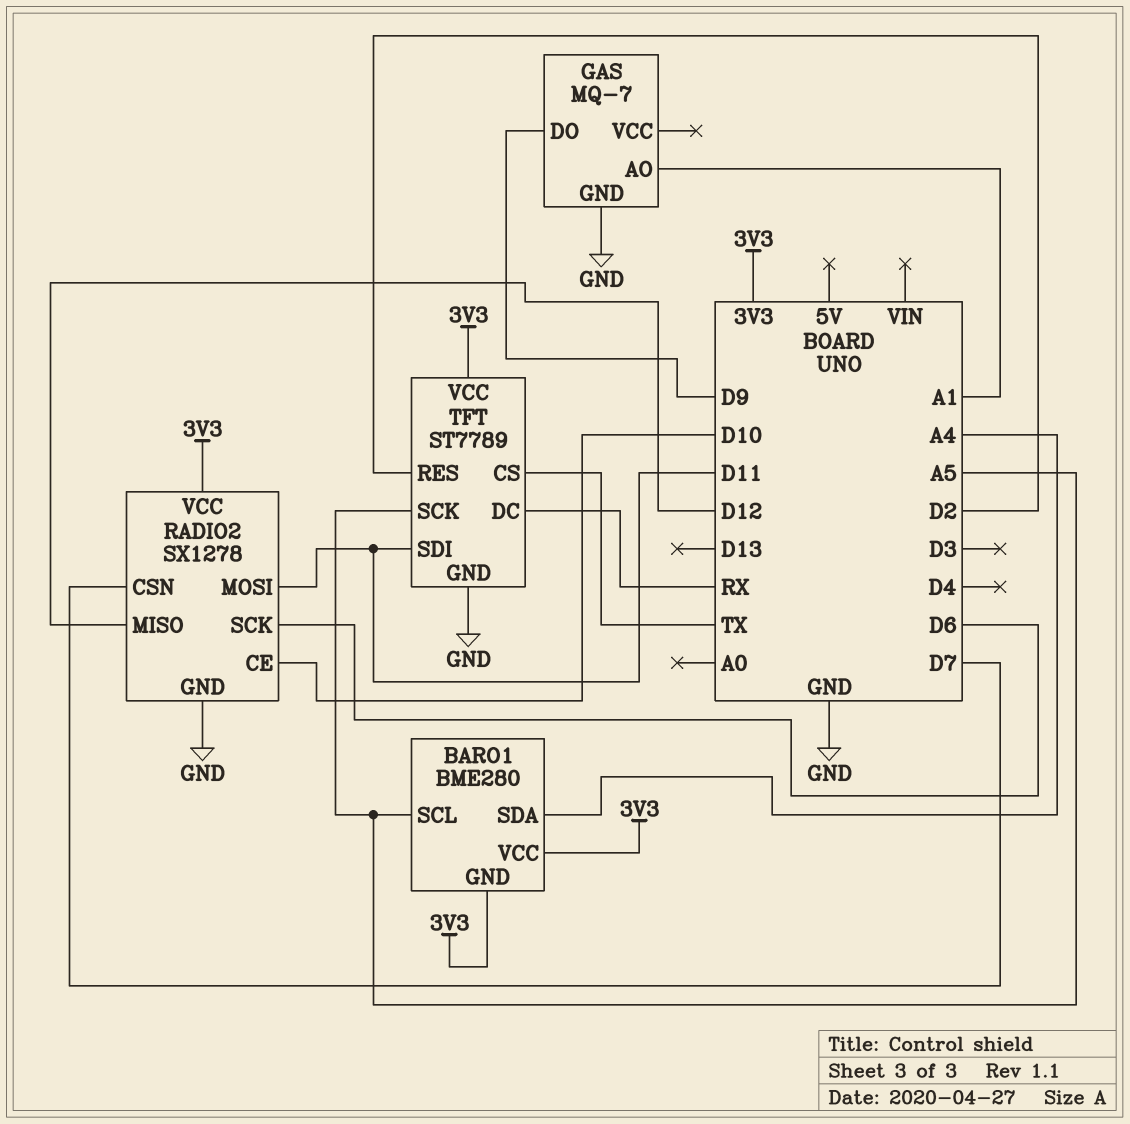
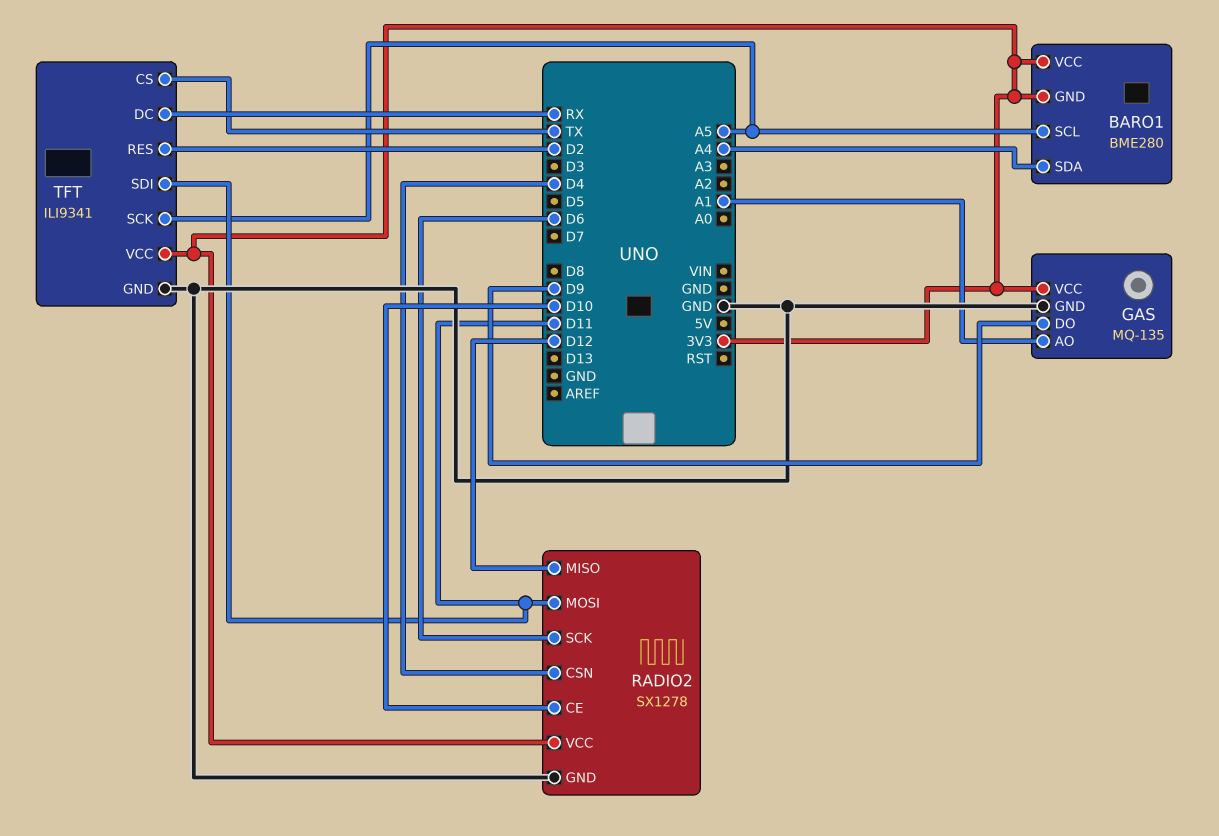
GAS: MQ-7 -> MQ-135
GAS pin VCC: none -> 3V3
RADIO2 pin CSN: D7 -> D4
TFT: ST7789 -> ILI9341

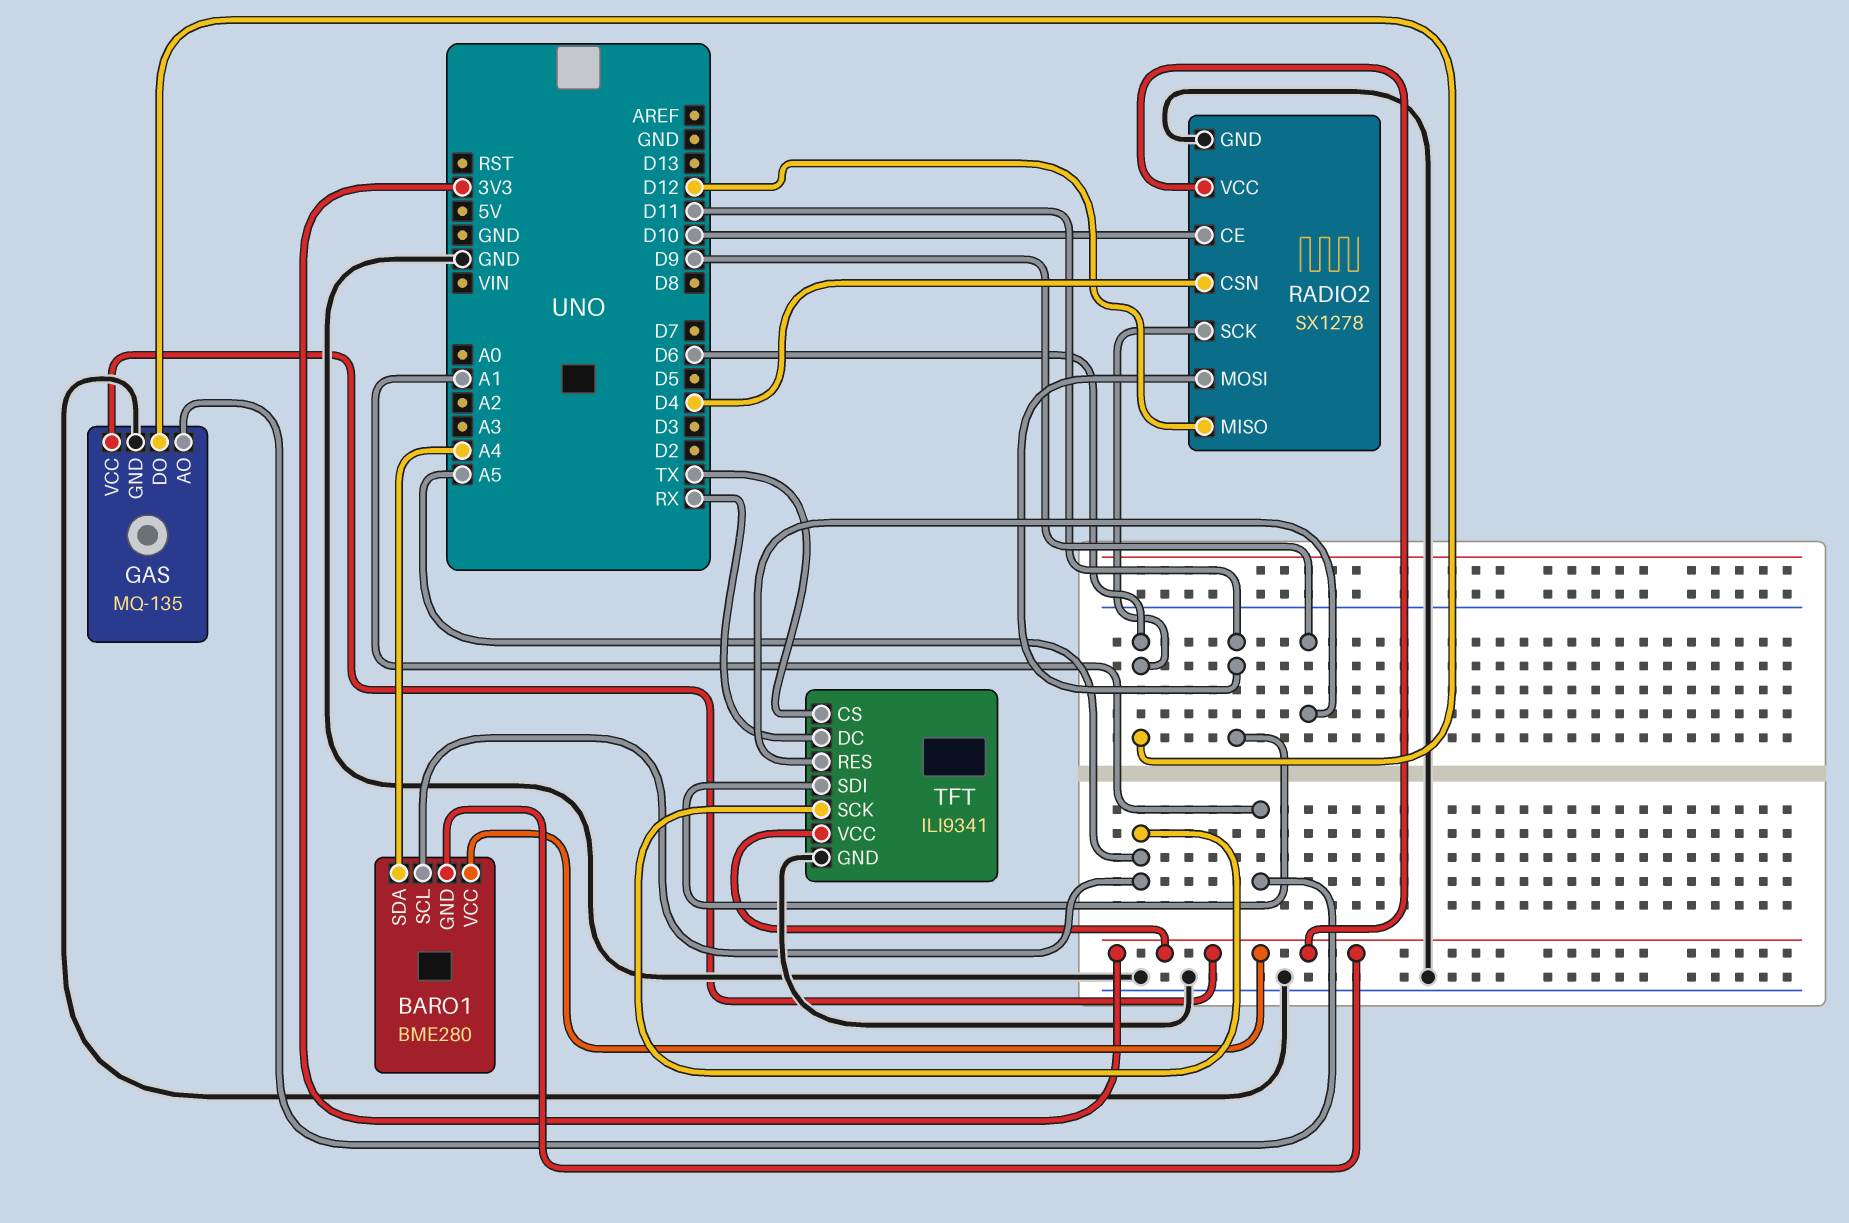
GAS pin DO: D9 -> D6
TFT pin RES: D2 -> D9

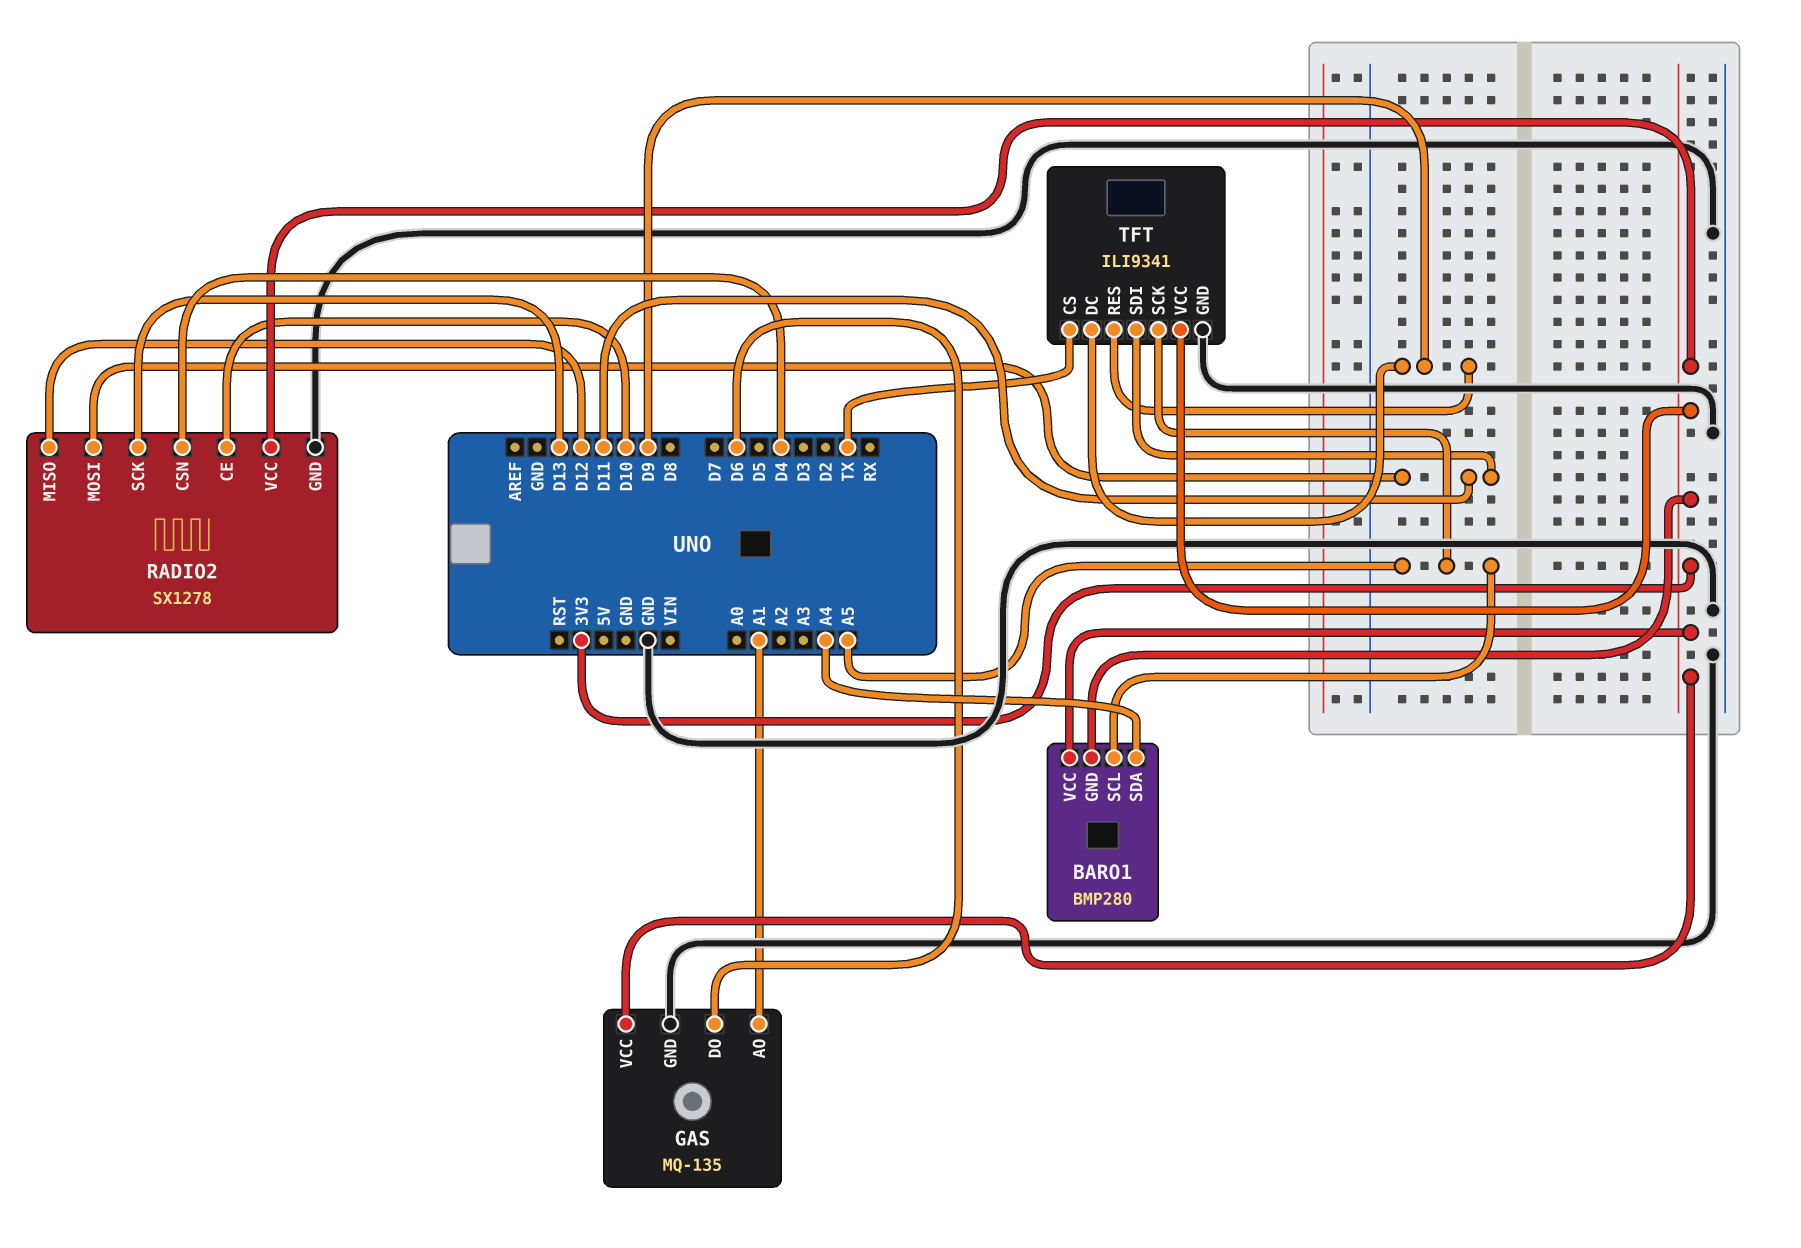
BARO1: BME280 -> BMP280
RADIO2 pin SCK: D6 -> D13
TFT pin DC: RX -> D9

